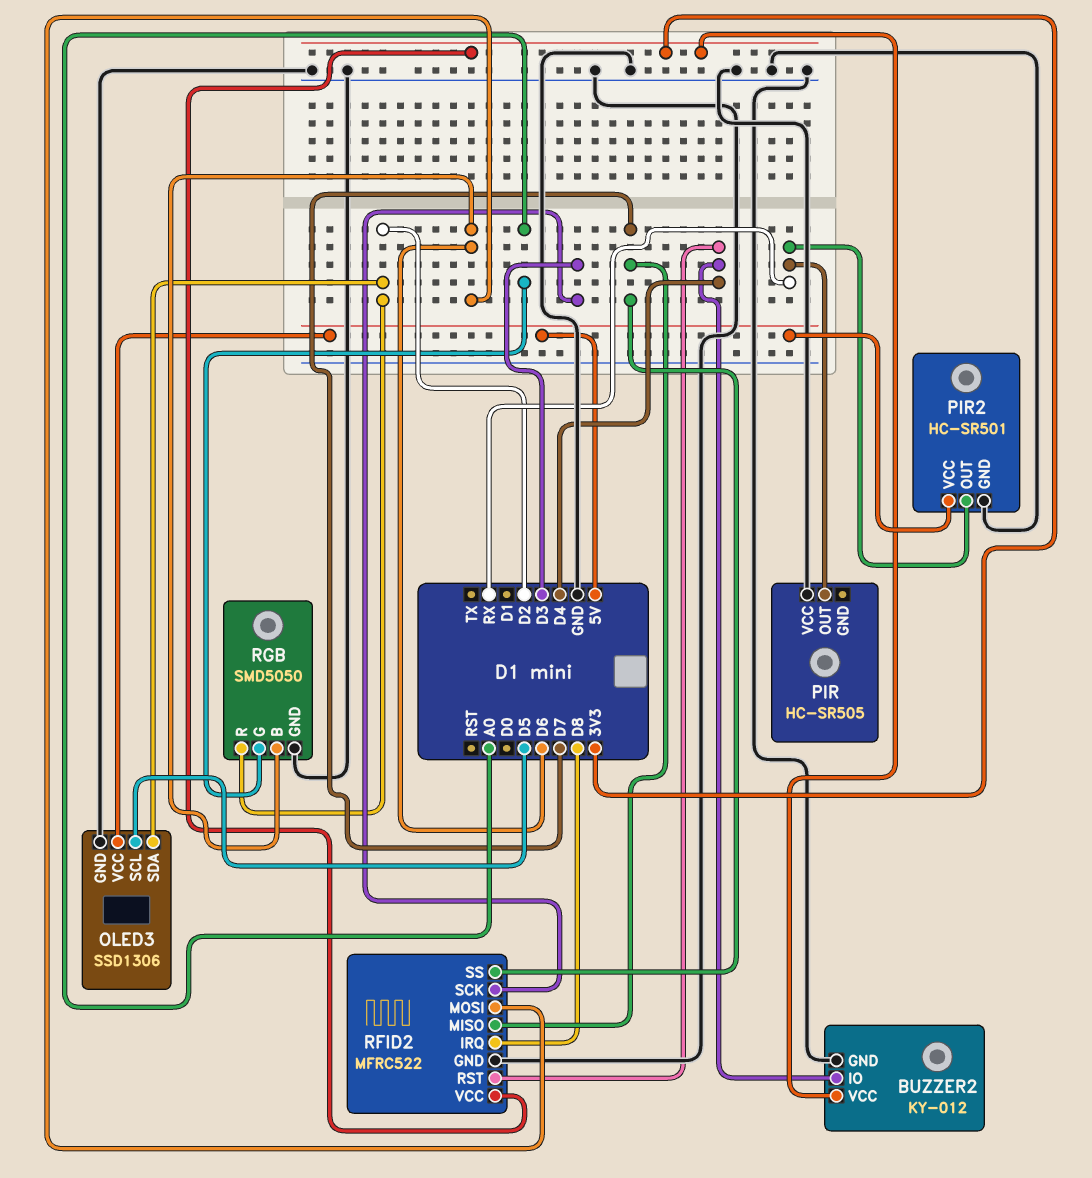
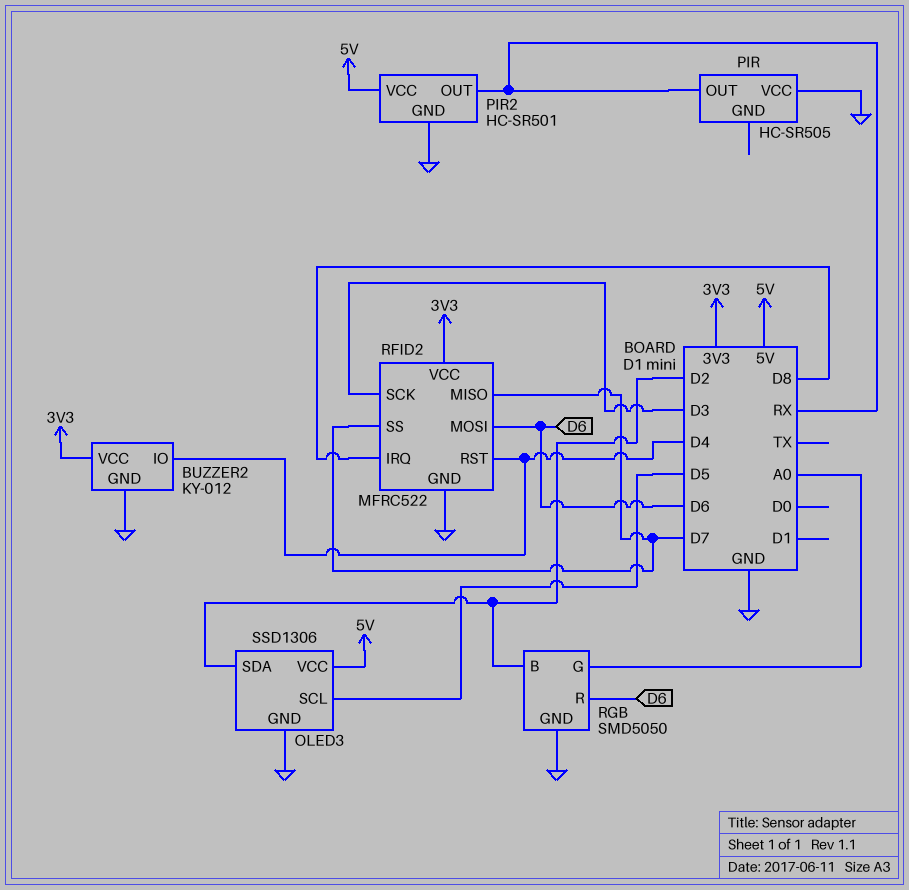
RGB pin B: D6 -> D2
RGB pin R: D2 -> D6

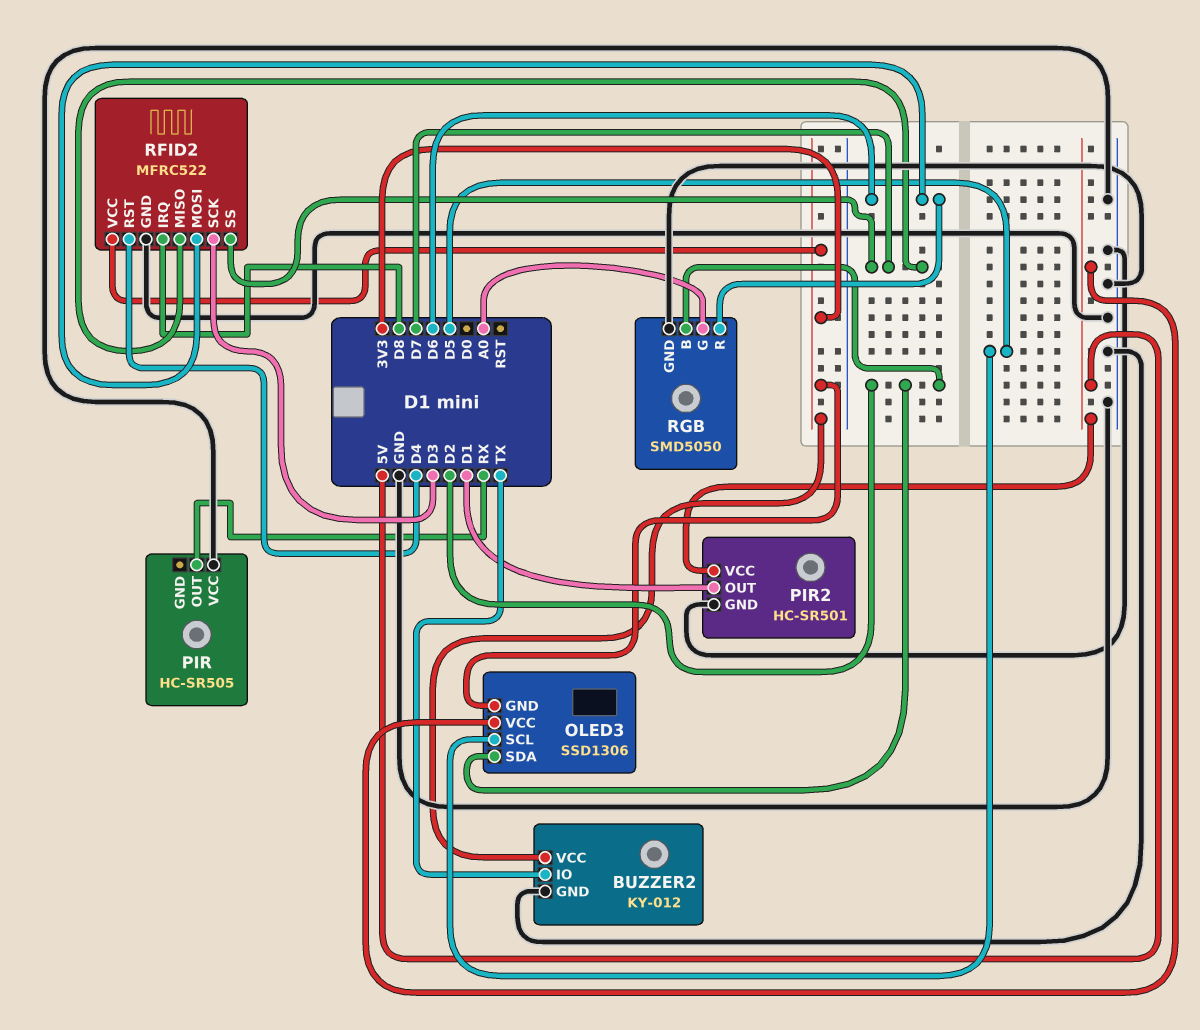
BUZZER2 pin IO: D4 -> TX
OLED3 pin GND: GND -> 3V3
PIR2 pin OUT: RX -> D1

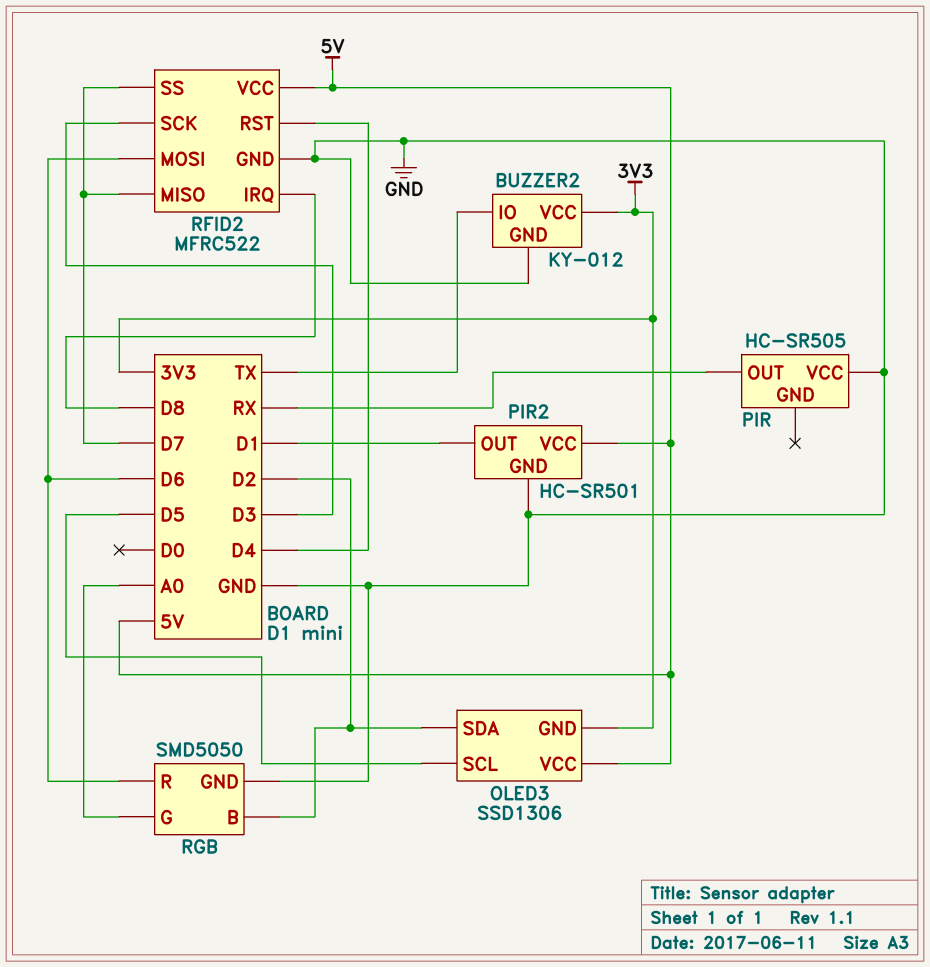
RFID2 pin VCC: 3V3 -> 5V

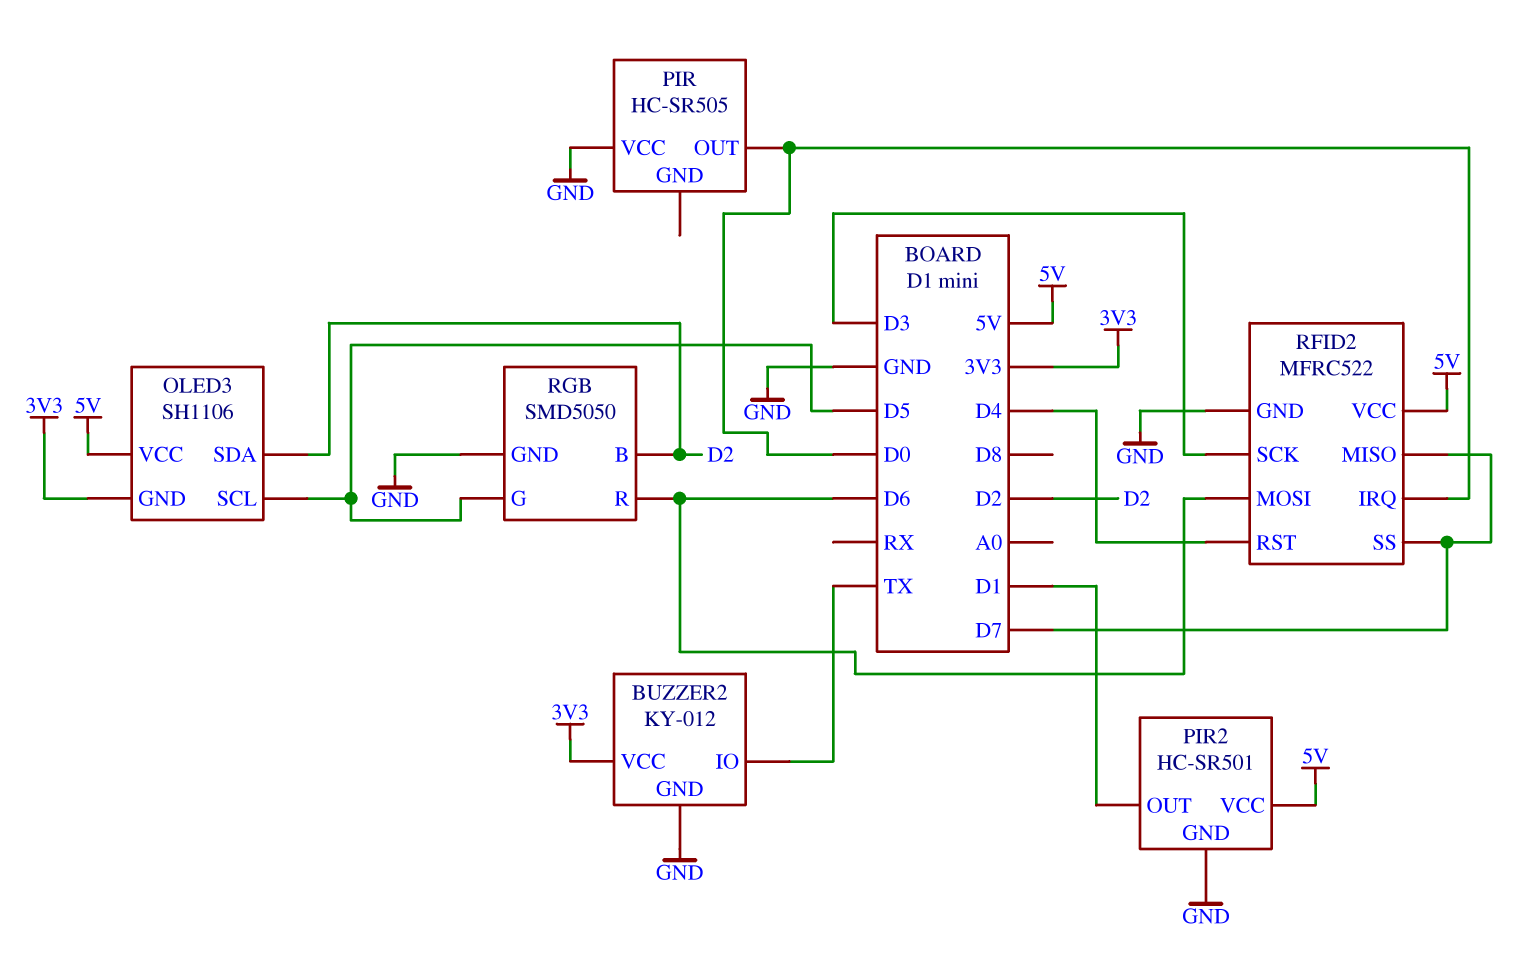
OLED3: SSD1306 -> SH1106
PIR pin OUT: RX -> D0
RFID2 pin IRQ: D8 -> D0
RGB pin G: A0 -> D5

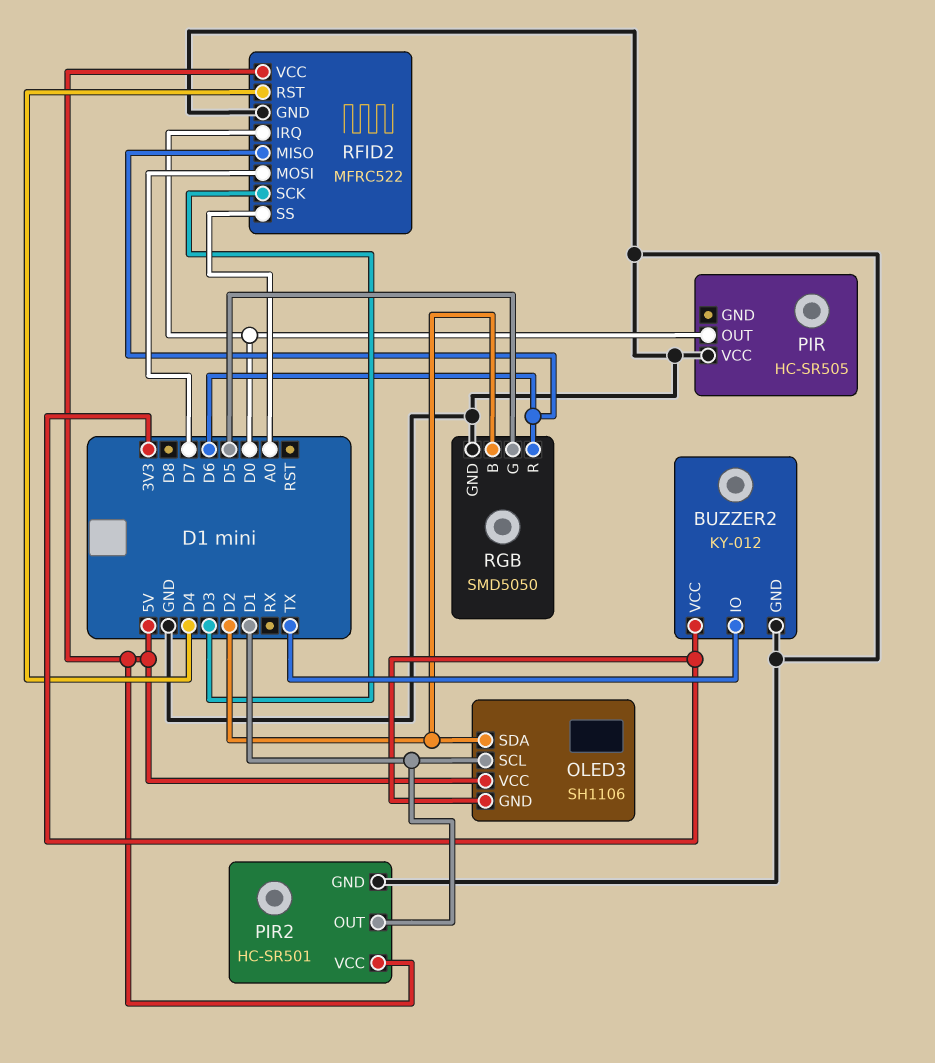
OLED3 pin SCL: D5 -> D1
RFID2 pin MISO: D7 -> D6
RFID2 pin MOSI: D6 -> D7
RFID2 pin SS: D7 -> A0

